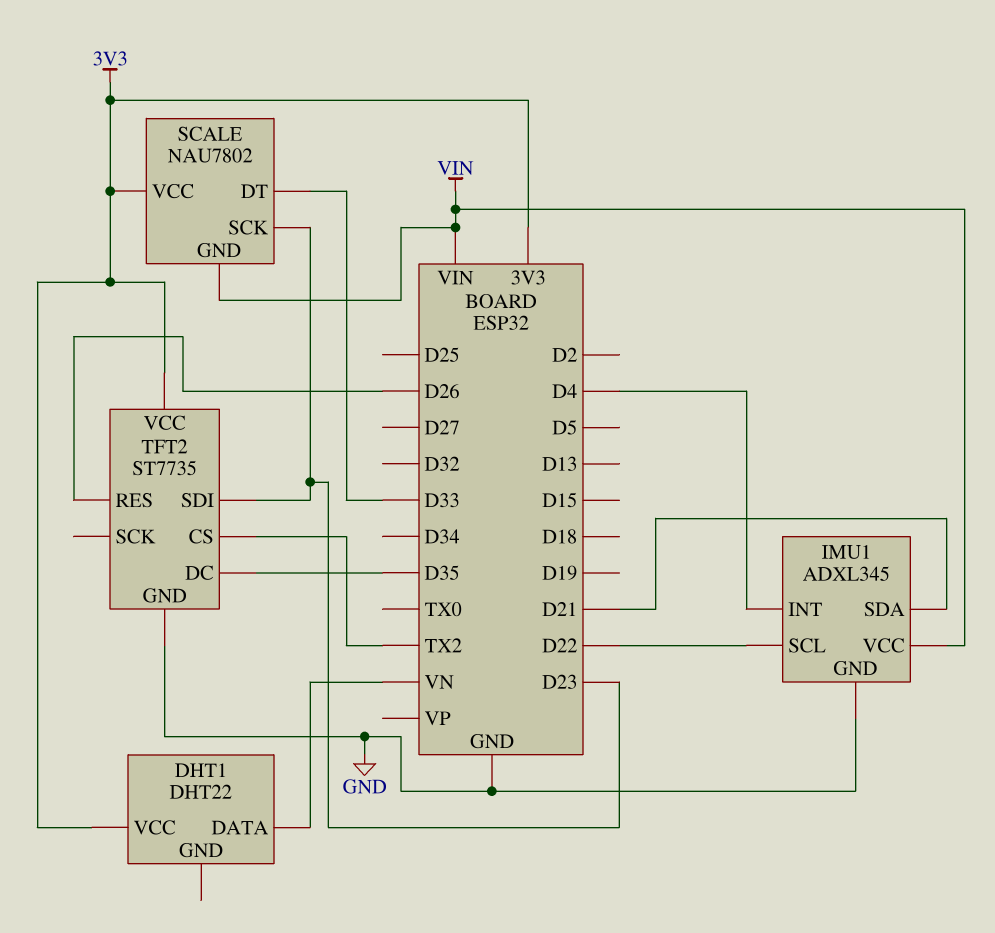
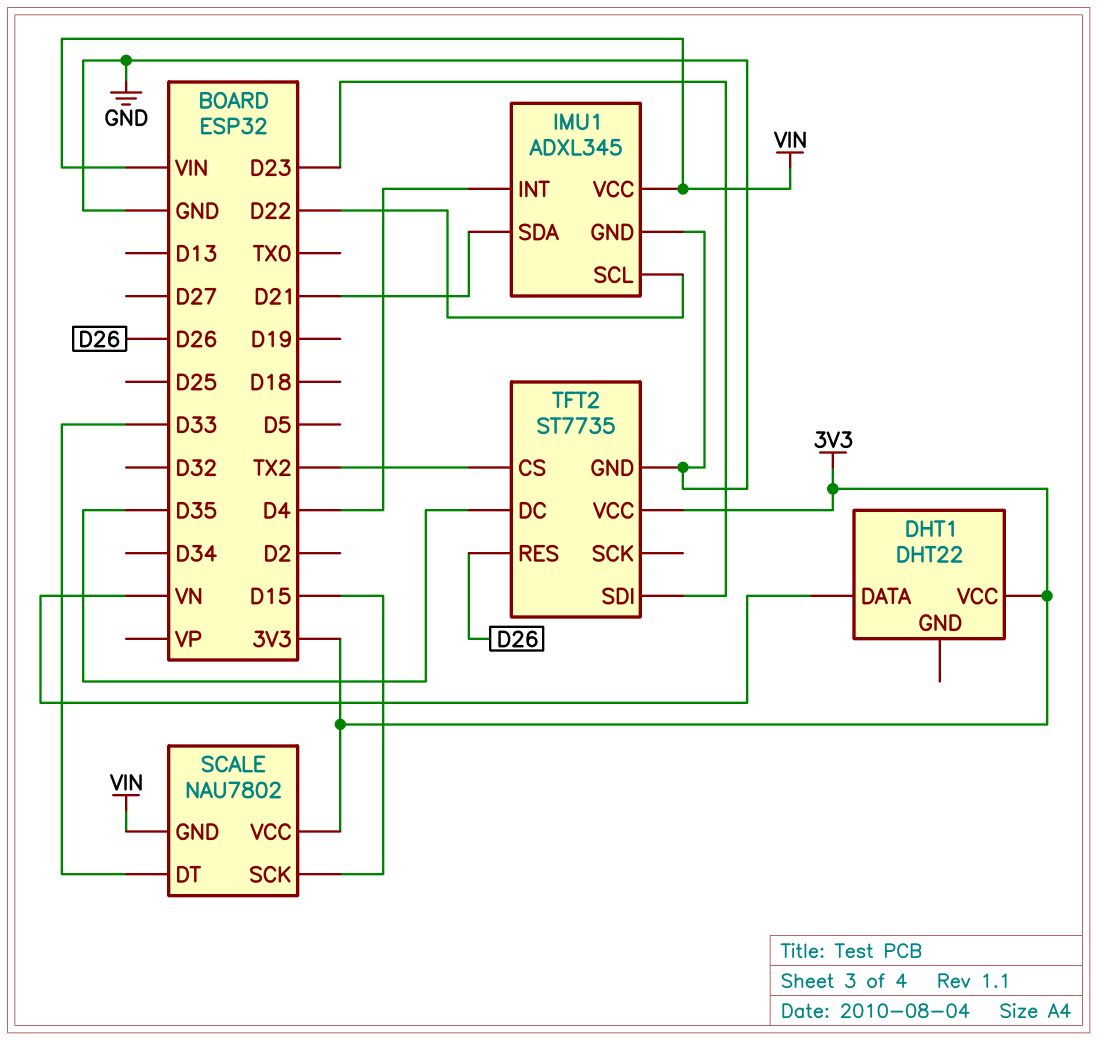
SCALE pin SCK: D23 -> D15

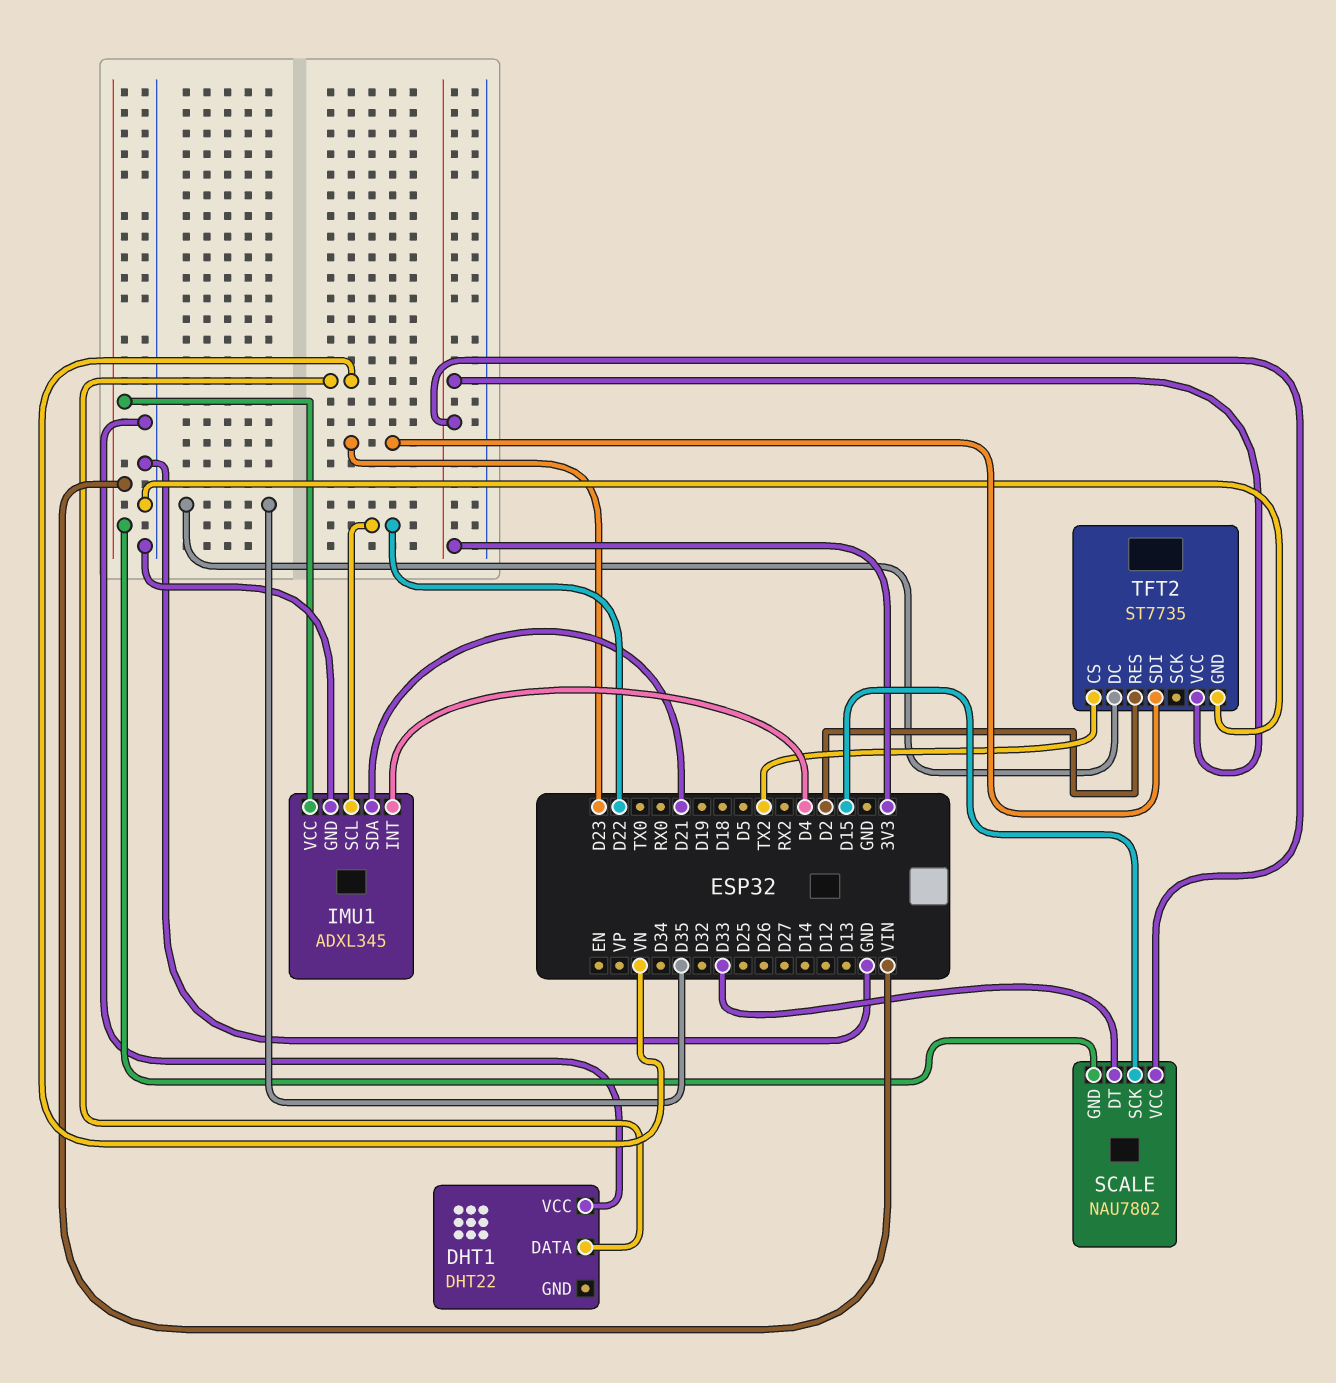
DHT1 pin VCC: 3V3 -> GND
TFT2 pin RES: D26 -> D2

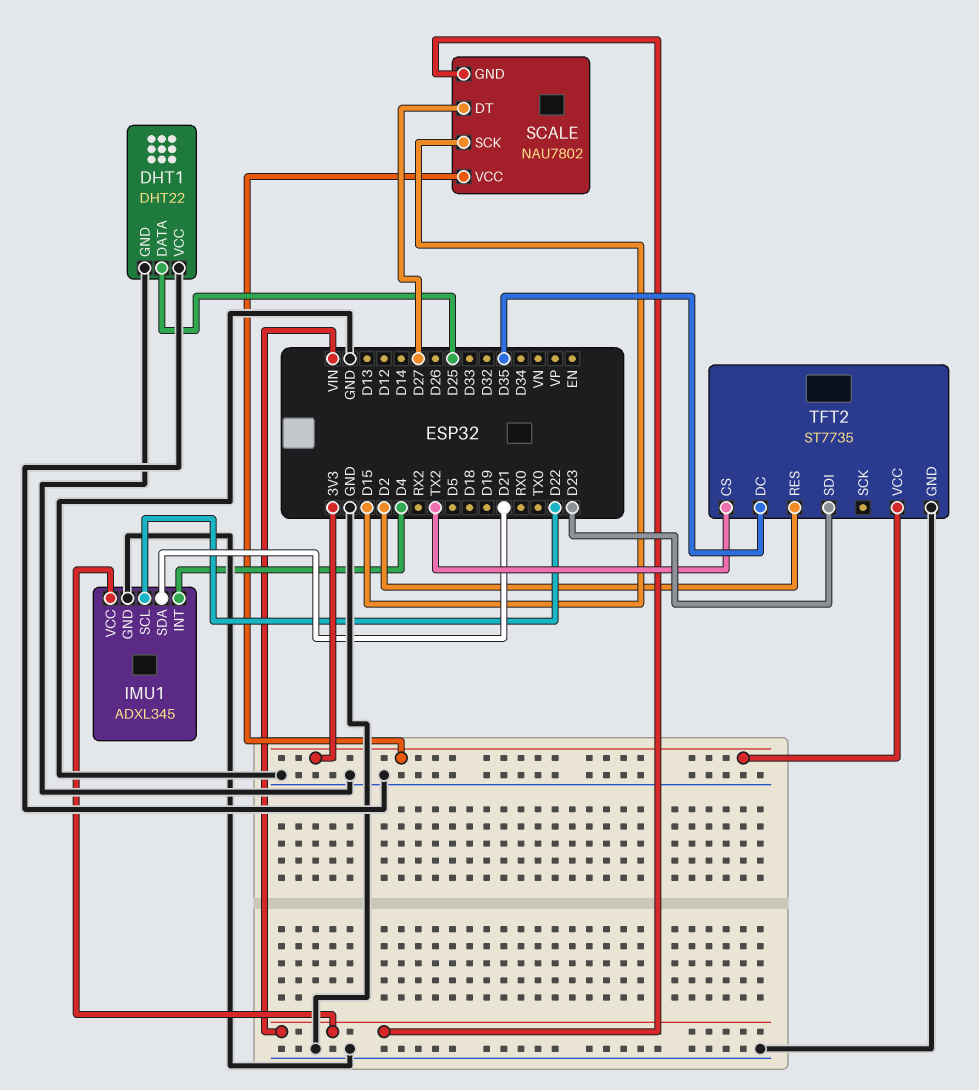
DHT1 pin DATA: VN -> D25
DHT1 pin GND: none -> GND
SCALE pin DT: D33 -> D27

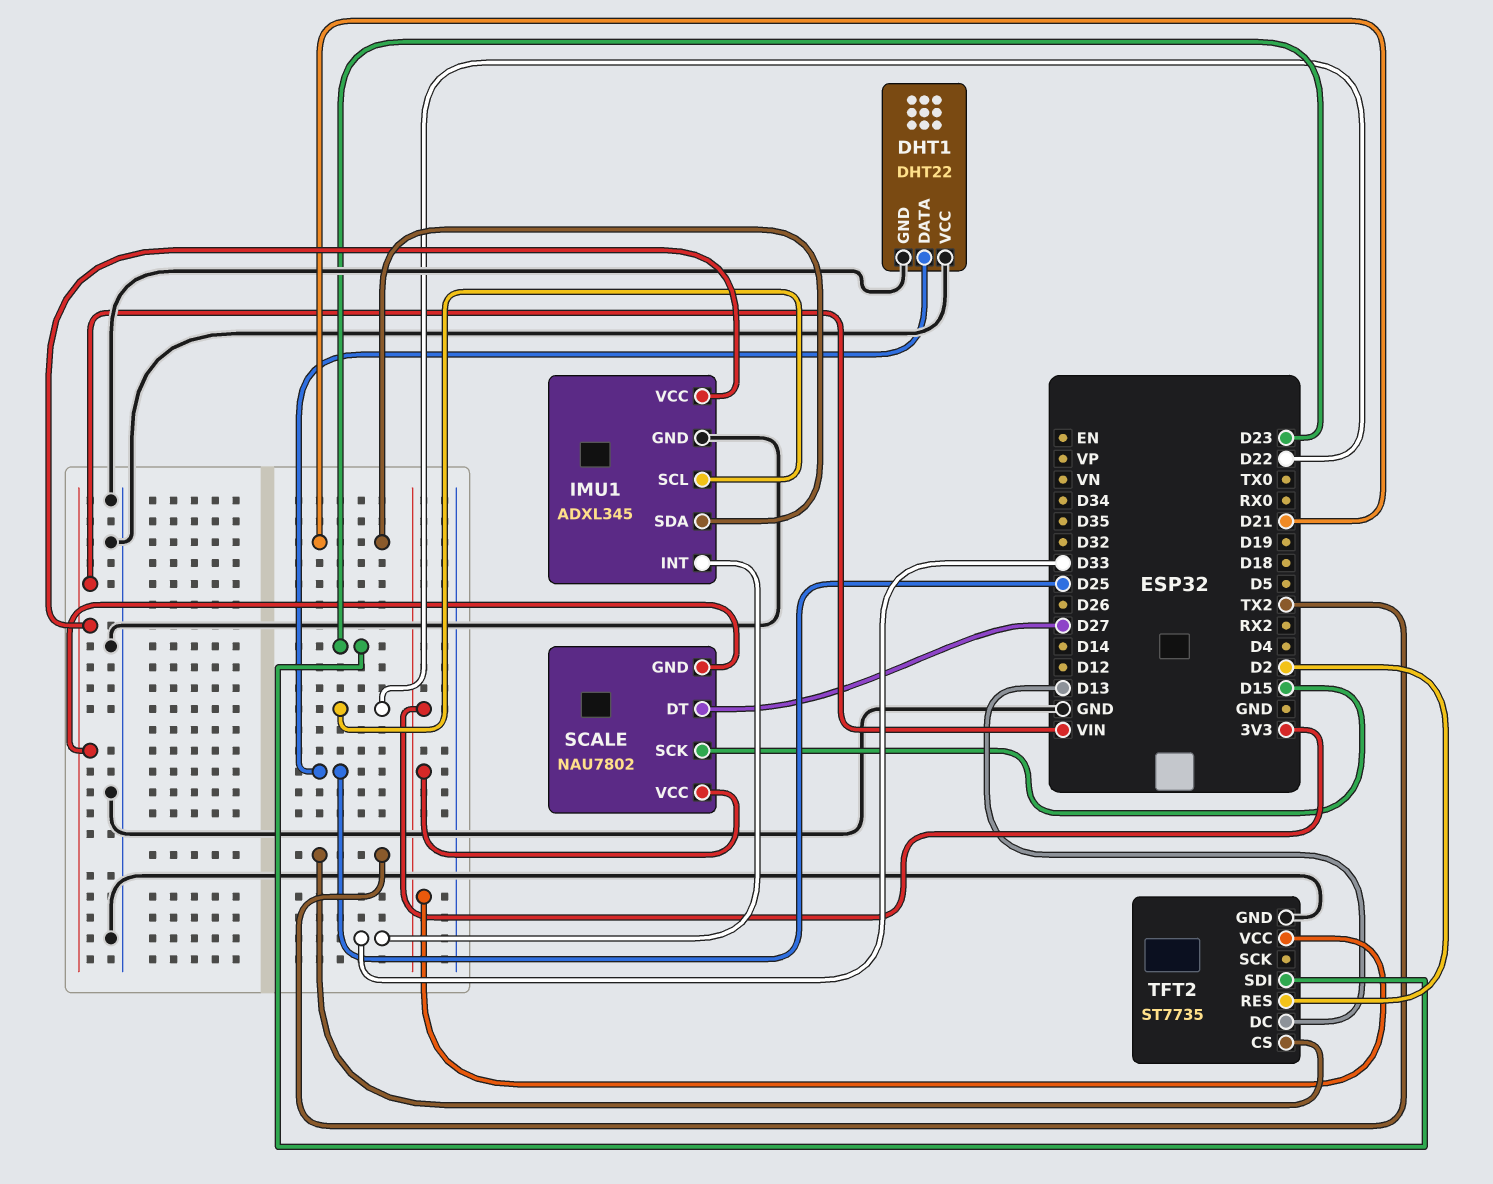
IMU1 pin INT: D4 -> D33
TFT2 pin DC: D35 -> D13

